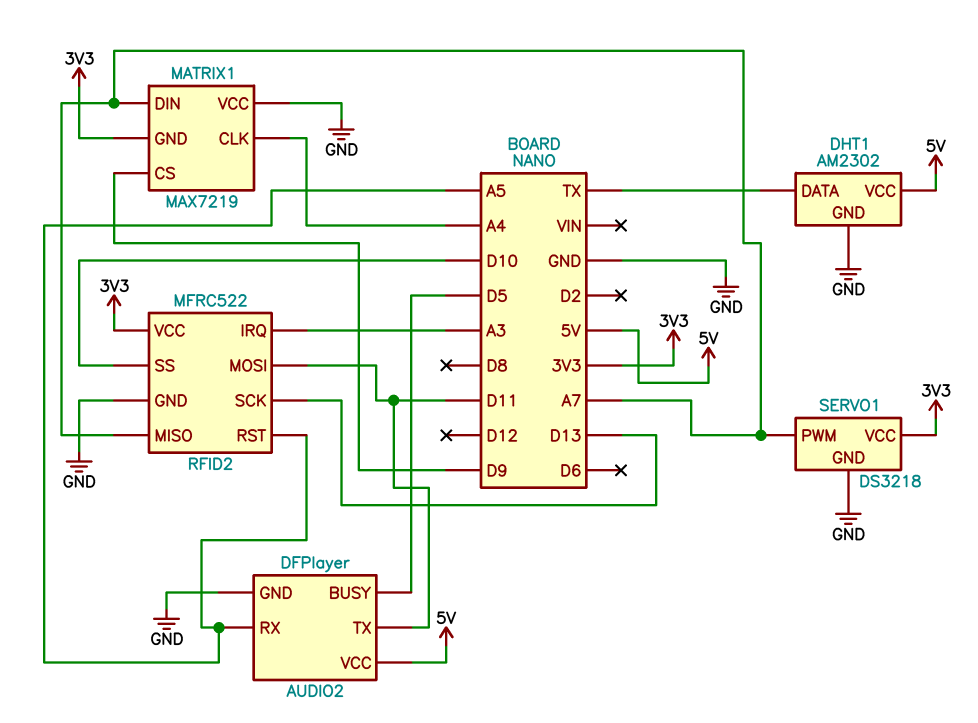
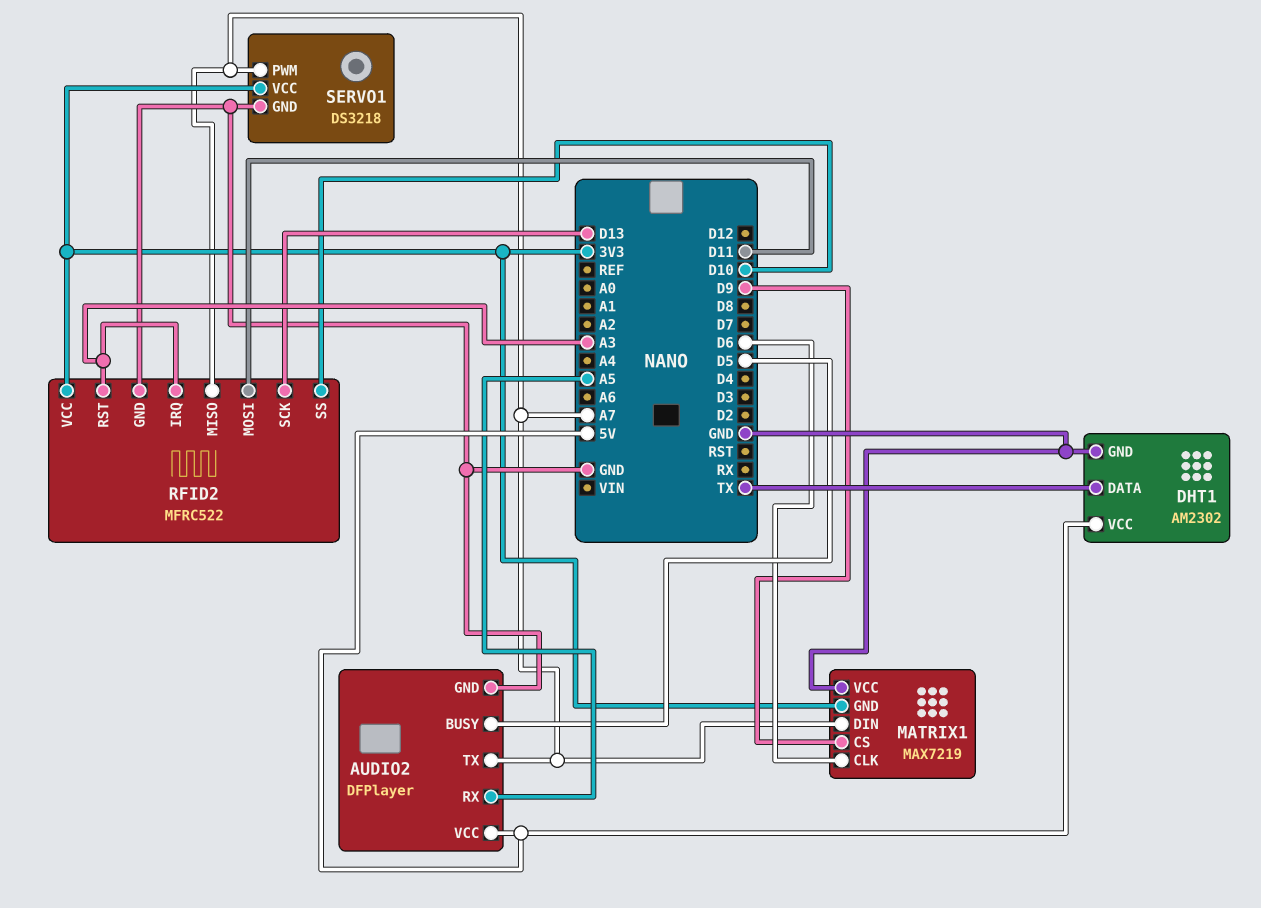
AUDIO2 pin TX: D11 -> A7
MATRIX1 pin CLK: A4 -> D6
RFID2 pin RST: A5 -> A3

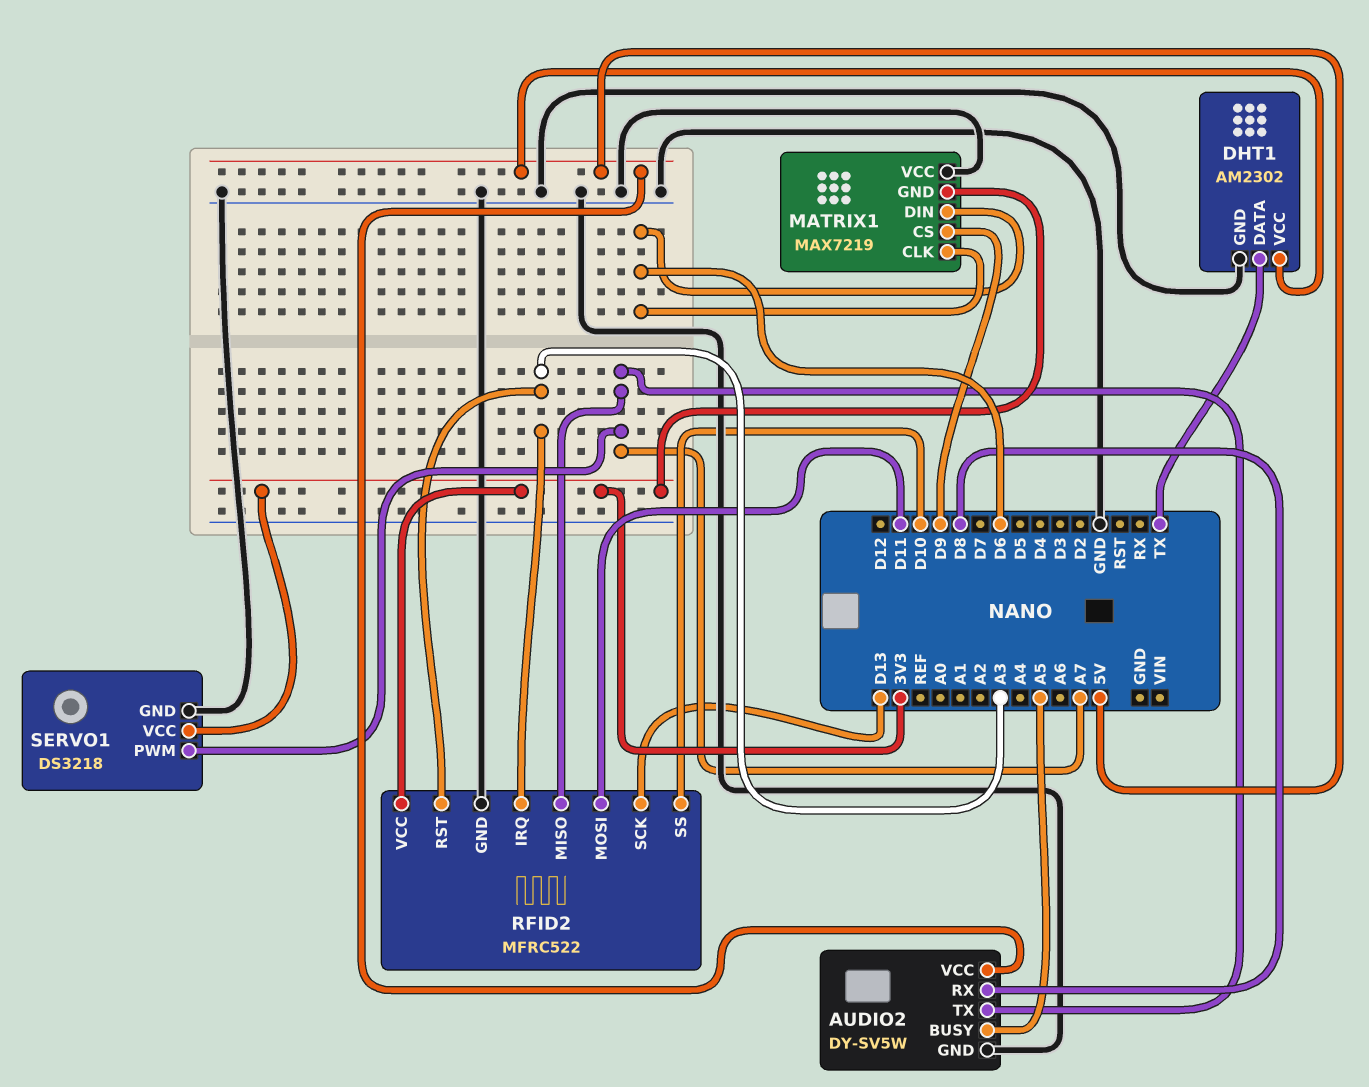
AUDIO2: DFPlayer -> DY-SV5W
AUDIO2 pin BUSY: D5 -> A5
AUDIO2 pin RX: A5 -> D8
MATRIX1 pin DIN: A7 -> D6

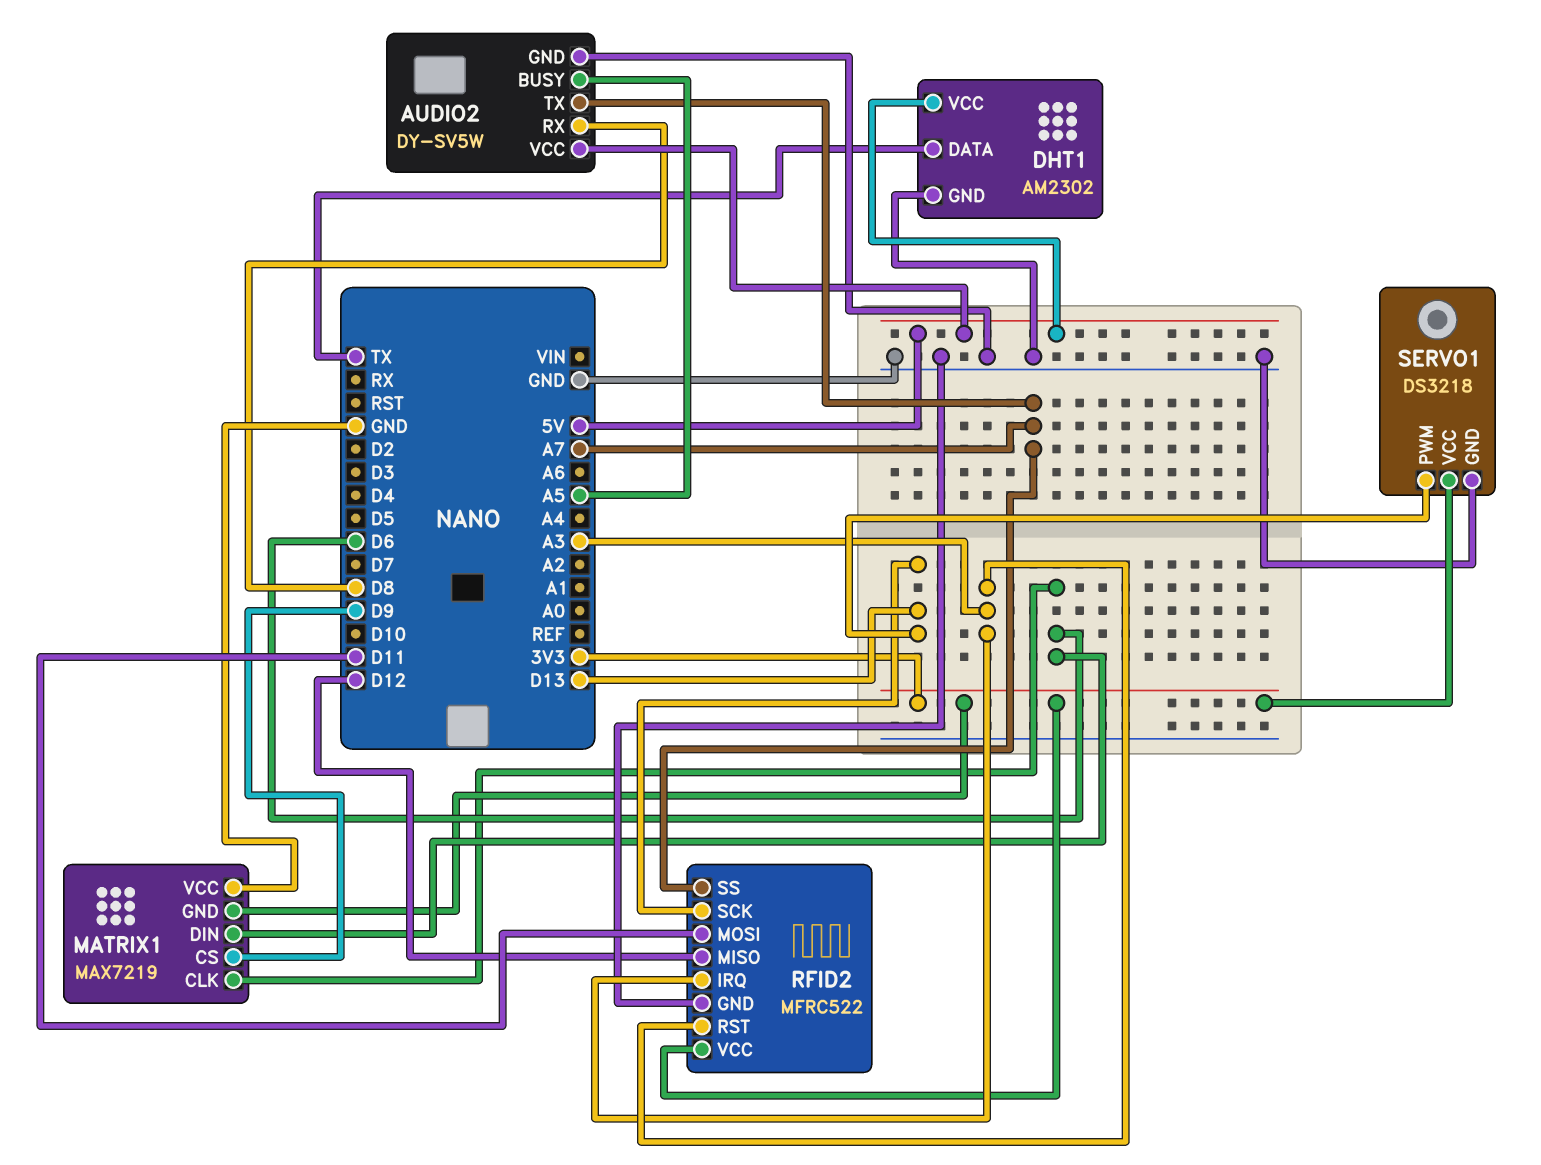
RFID2 pin MISO: A7 -> D12
RFID2 pin SS: D10 -> A7
SERVO1 pin PWM: A7 -> D13

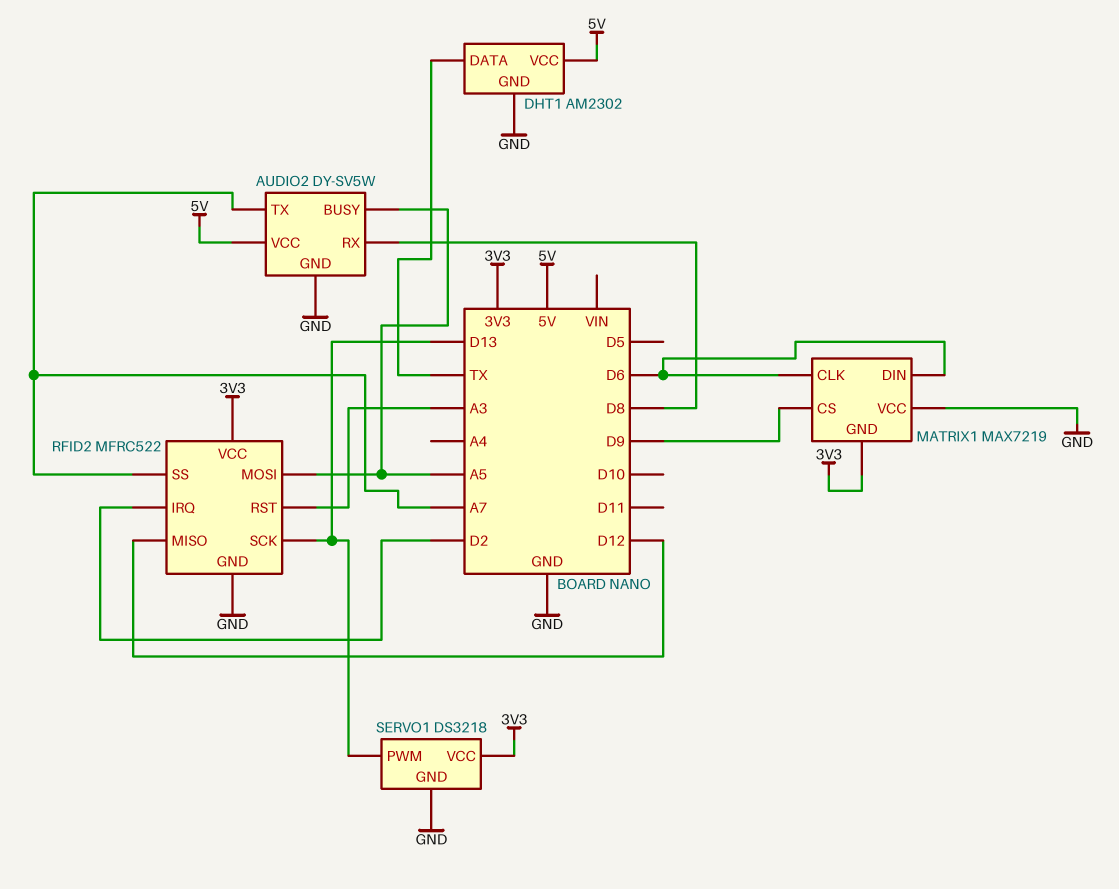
RFID2 pin IRQ: A3 -> D2
RFID2 pin MOSI: D11 -> A5

